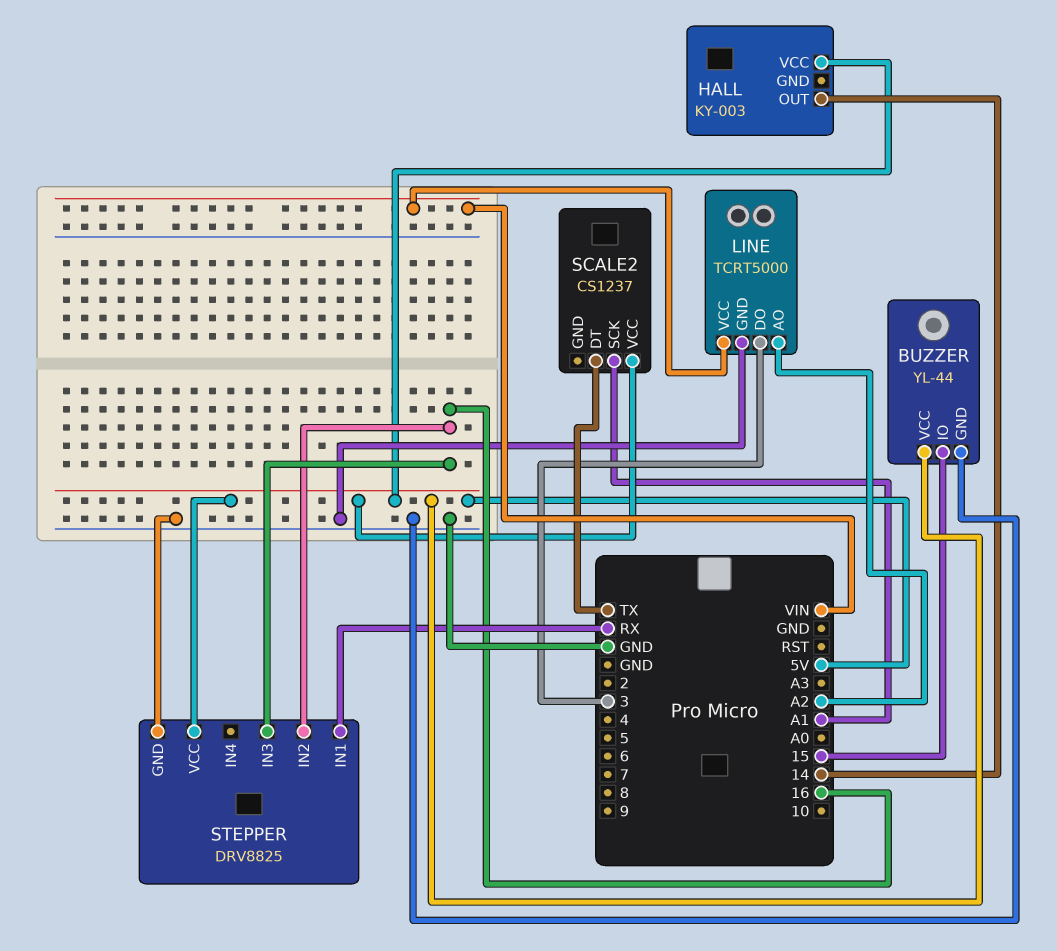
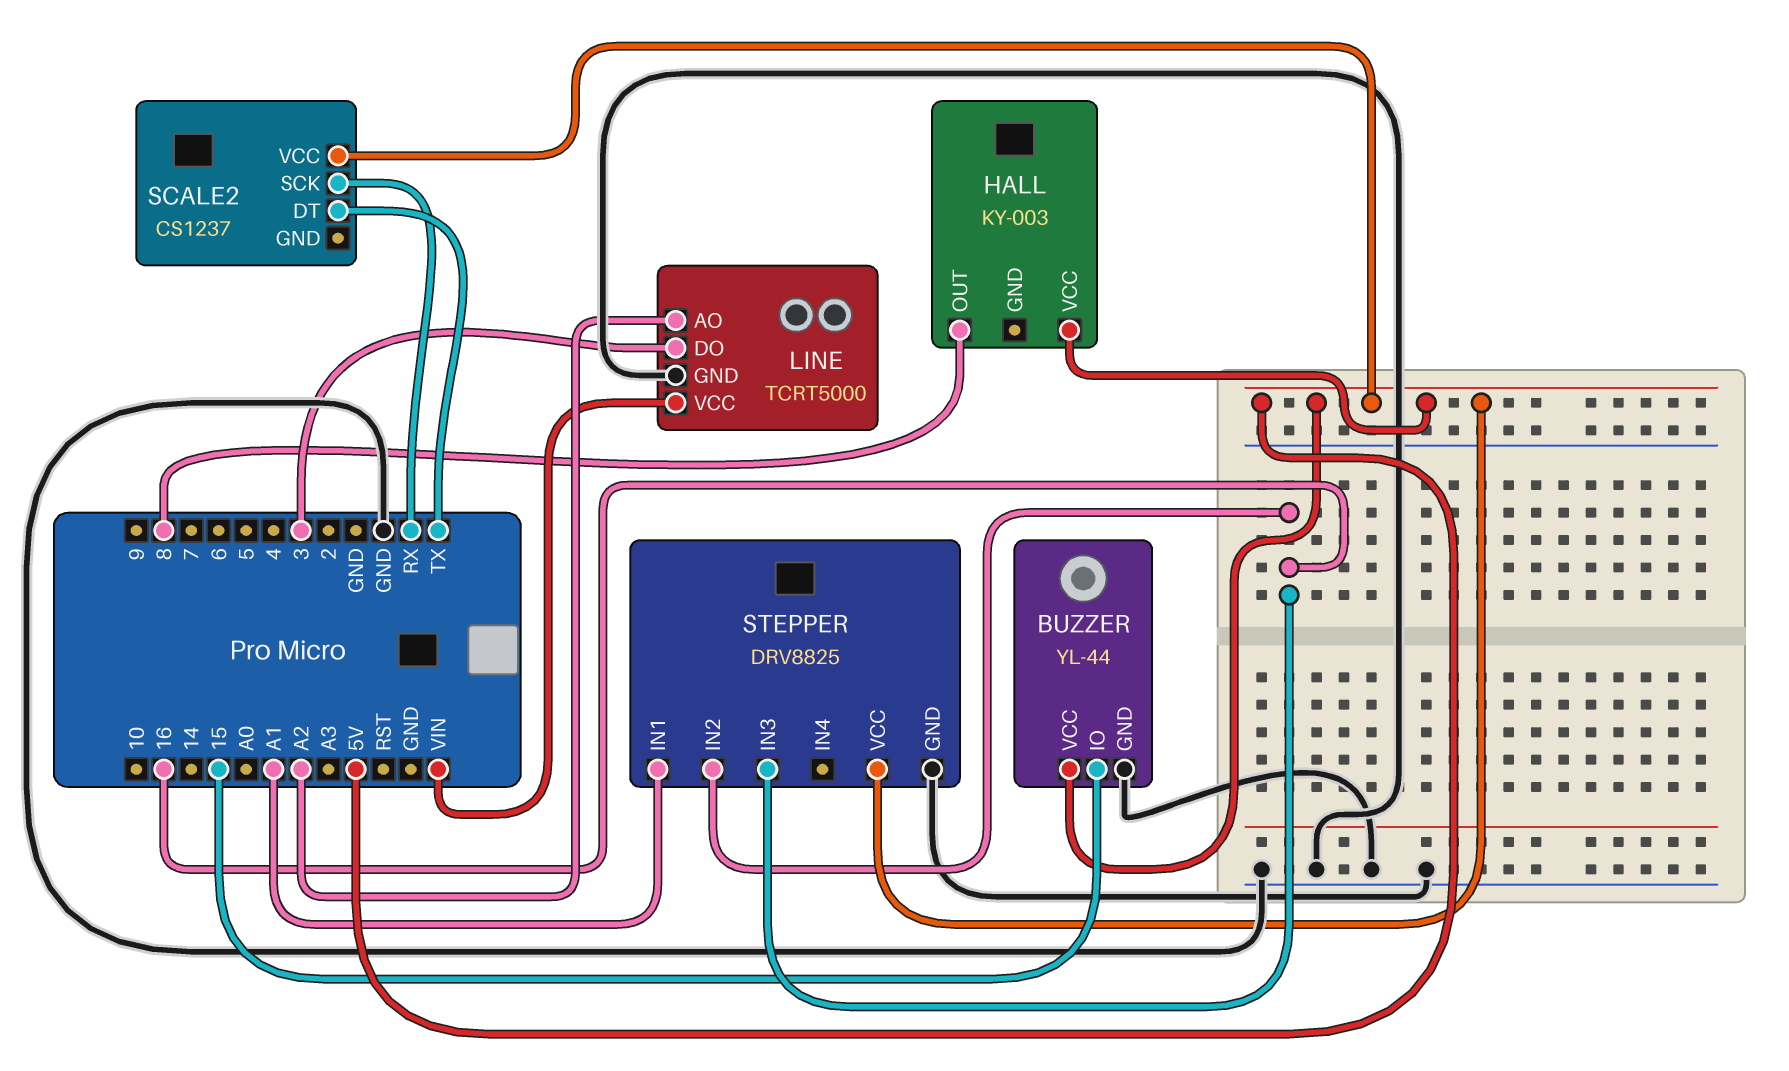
HALL pin OUT: 14 -> 8
SCALE2 pin SCK: A1 -> RX
STEPPER pin IN1: RX -> A1

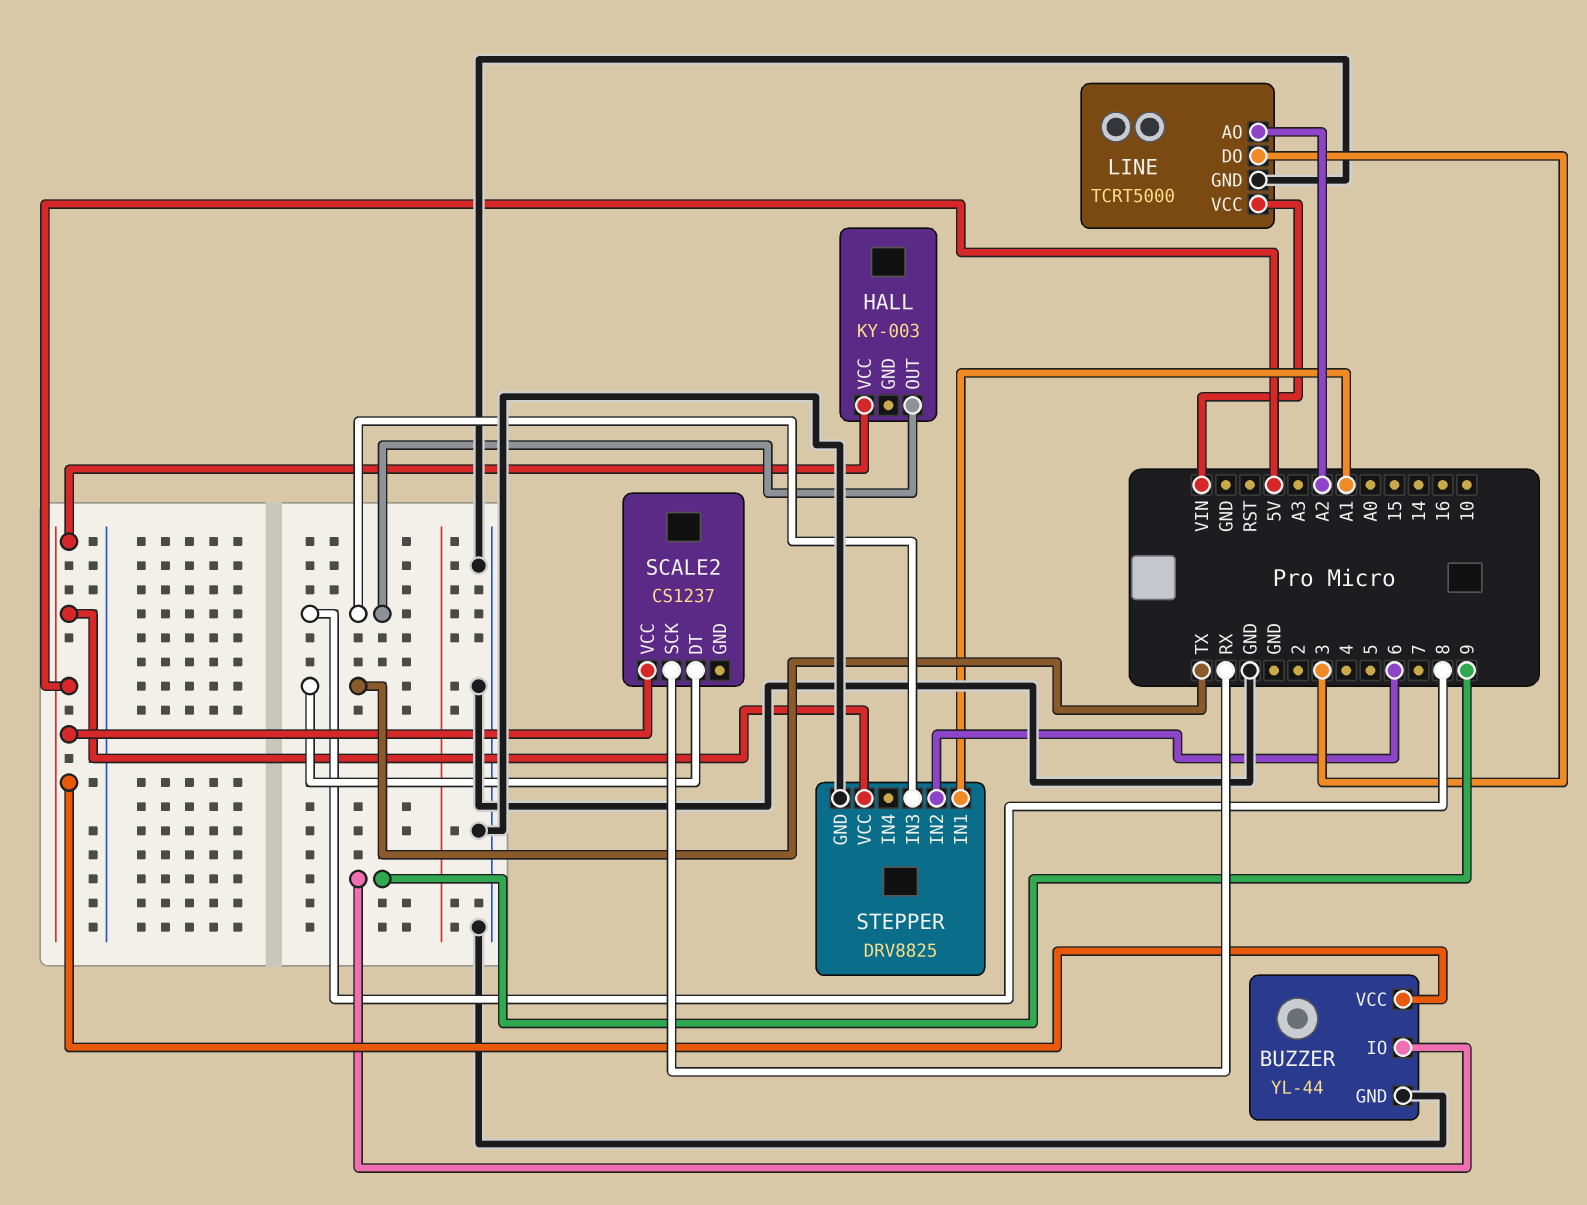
BUZZER pin IO: 15 -> 9
STEPPER pin IN2: 16 -> 6
STEPPER pin IN3: 16 -> 8

